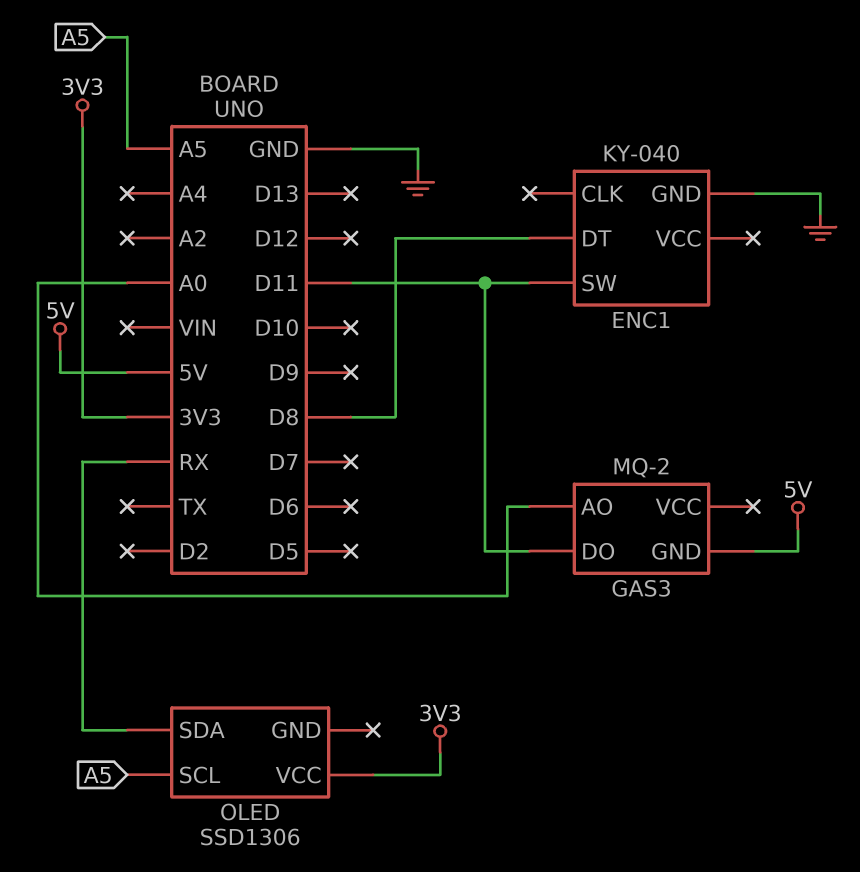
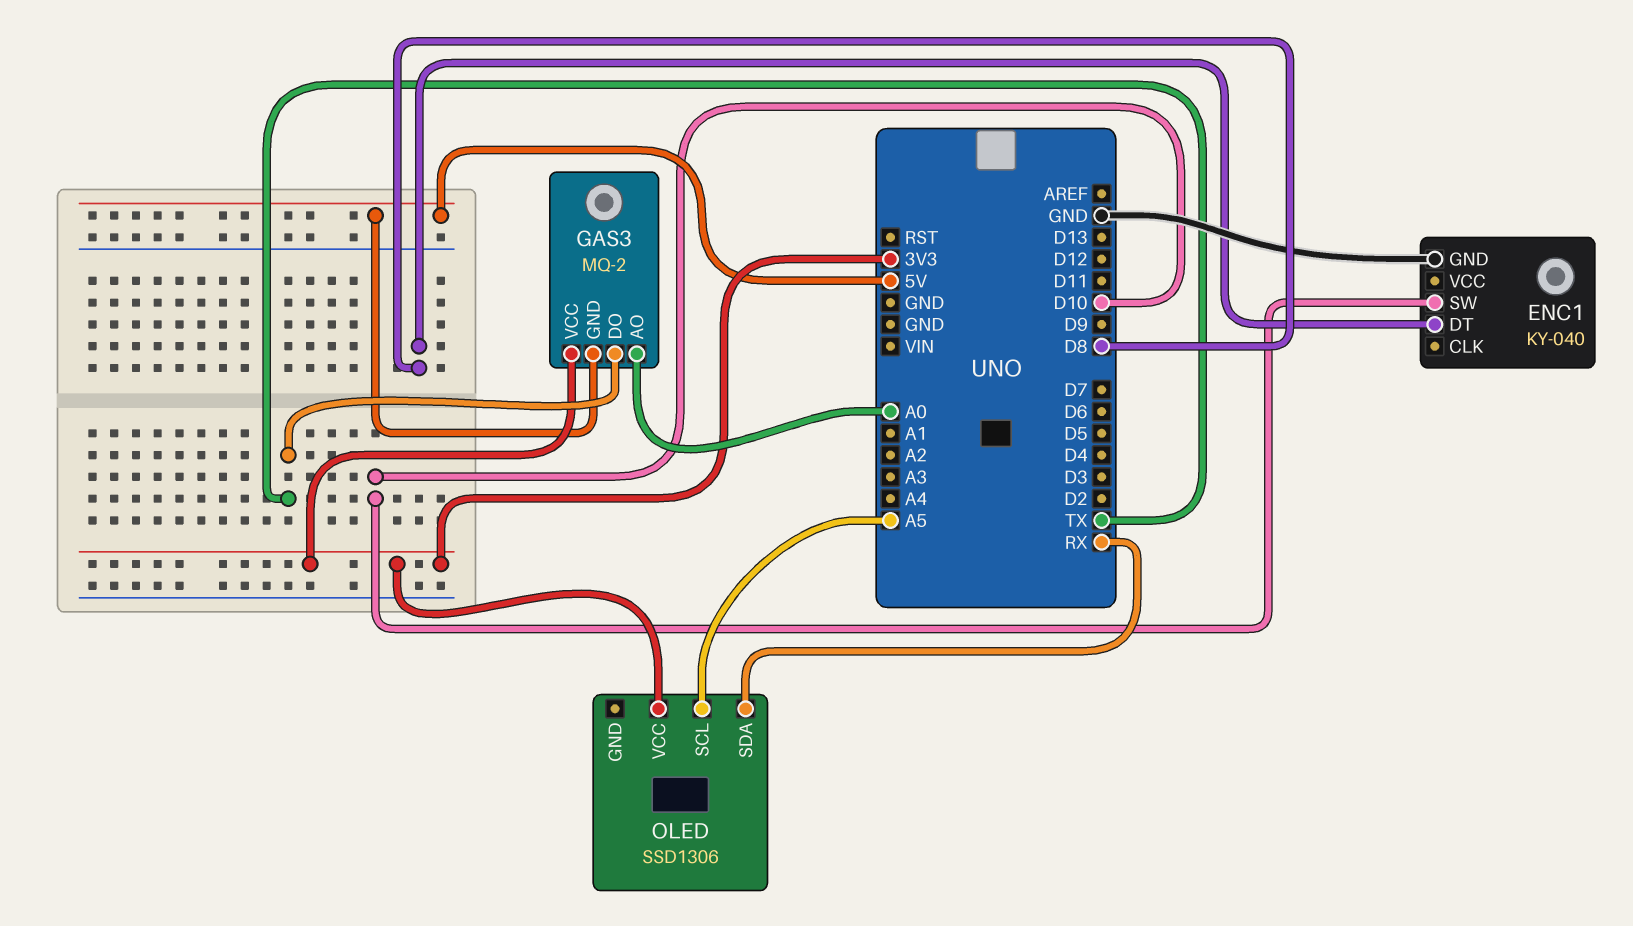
ENC1 pin SW: D11 -> D10
GAS3 pin DO: D11 -> TX
GAS3 pin VCC: none -> 3V3

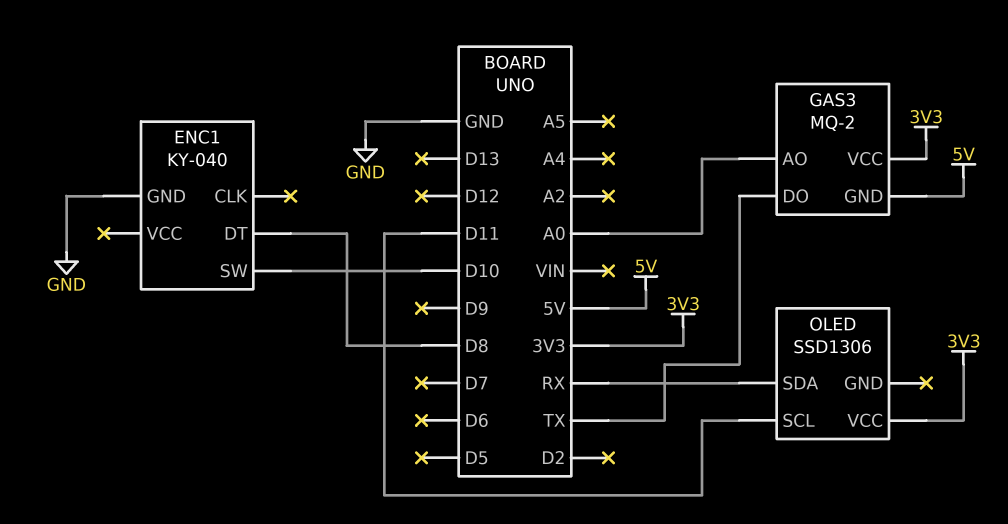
OLED pin SCL: A5 -> D11

